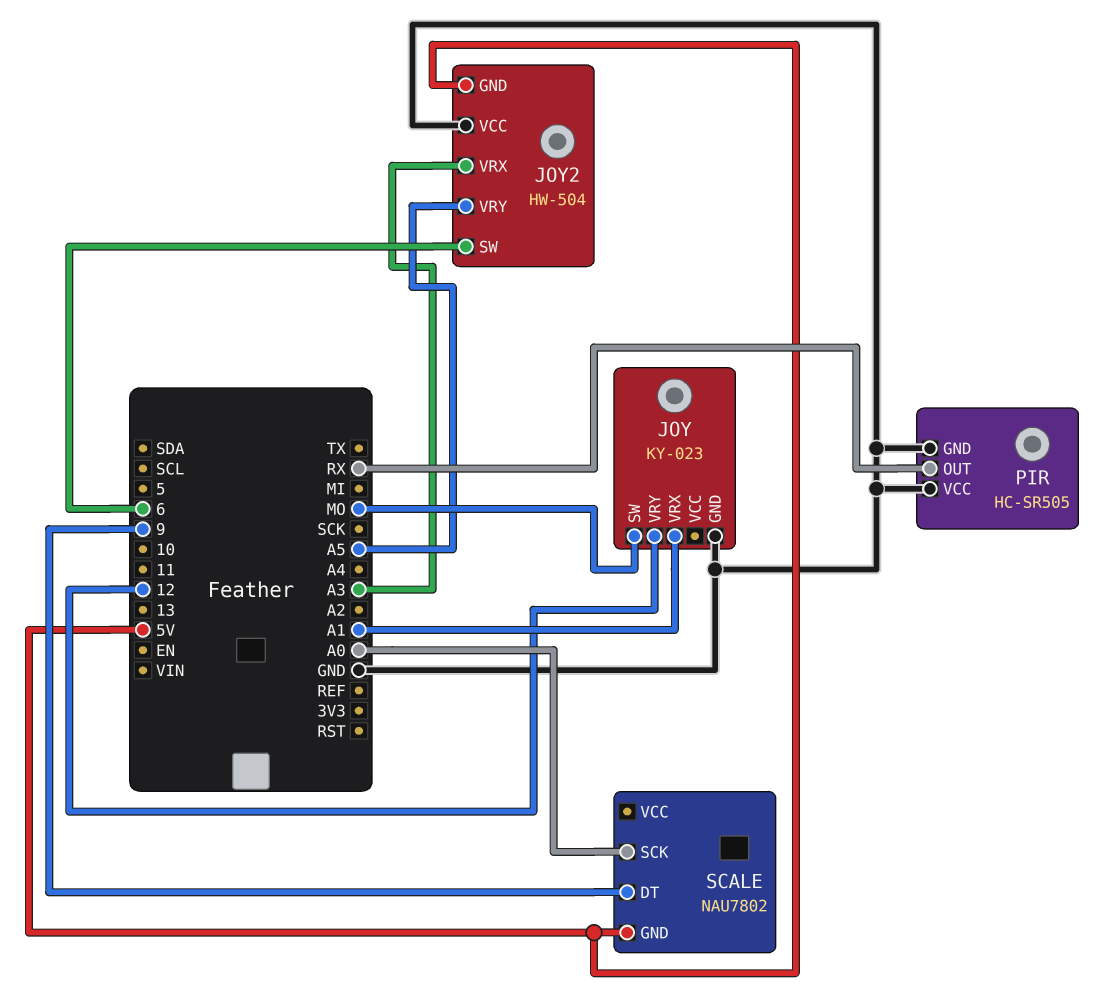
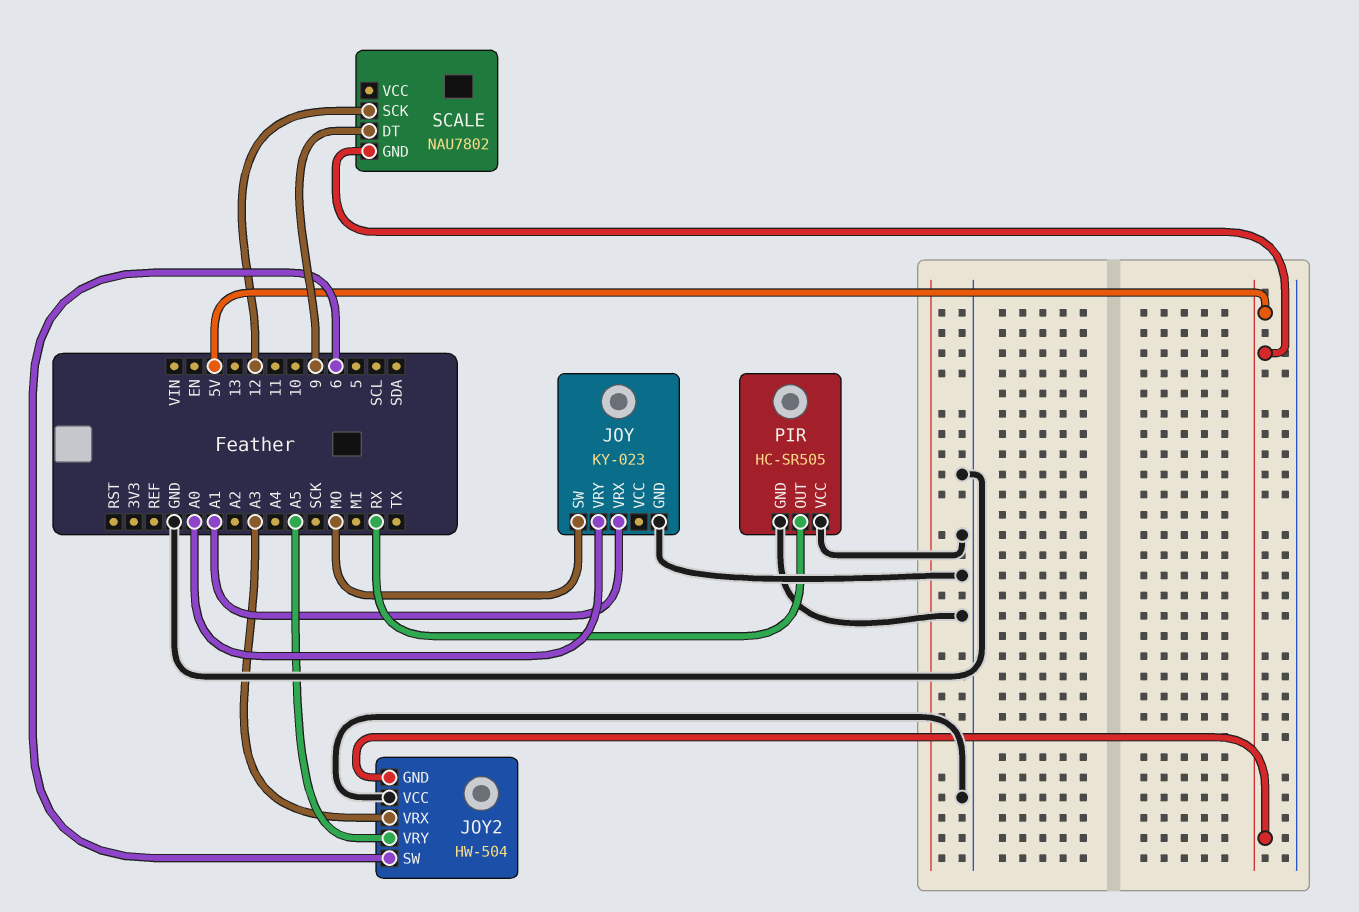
JOY pin VRY: 12 -> A0
SCALE pin SCK: A0 -> 12

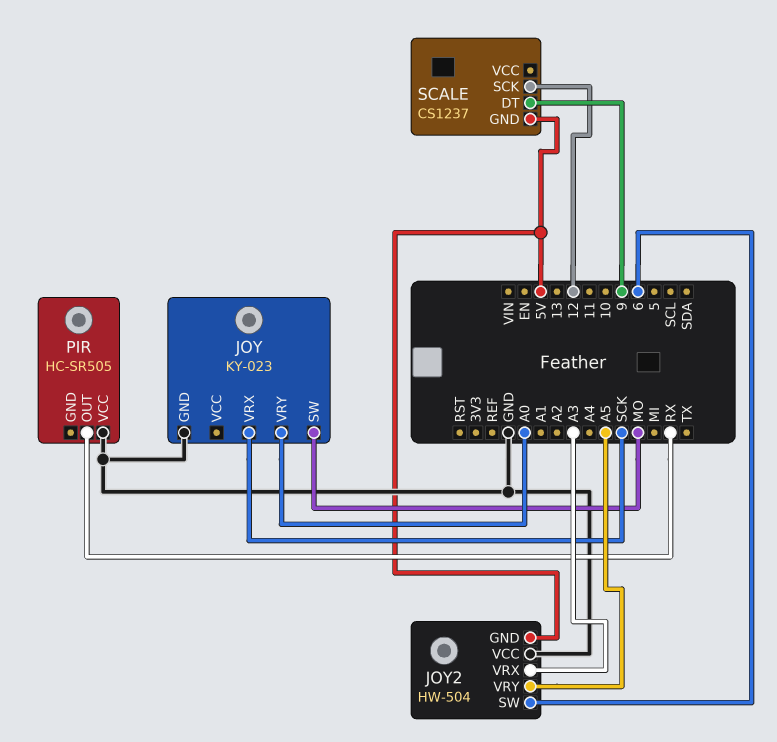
JOY pin VRX: A1 -> SCK
PIR pin GND: GND -> none
SCALE: NAU7802 -> CS1237

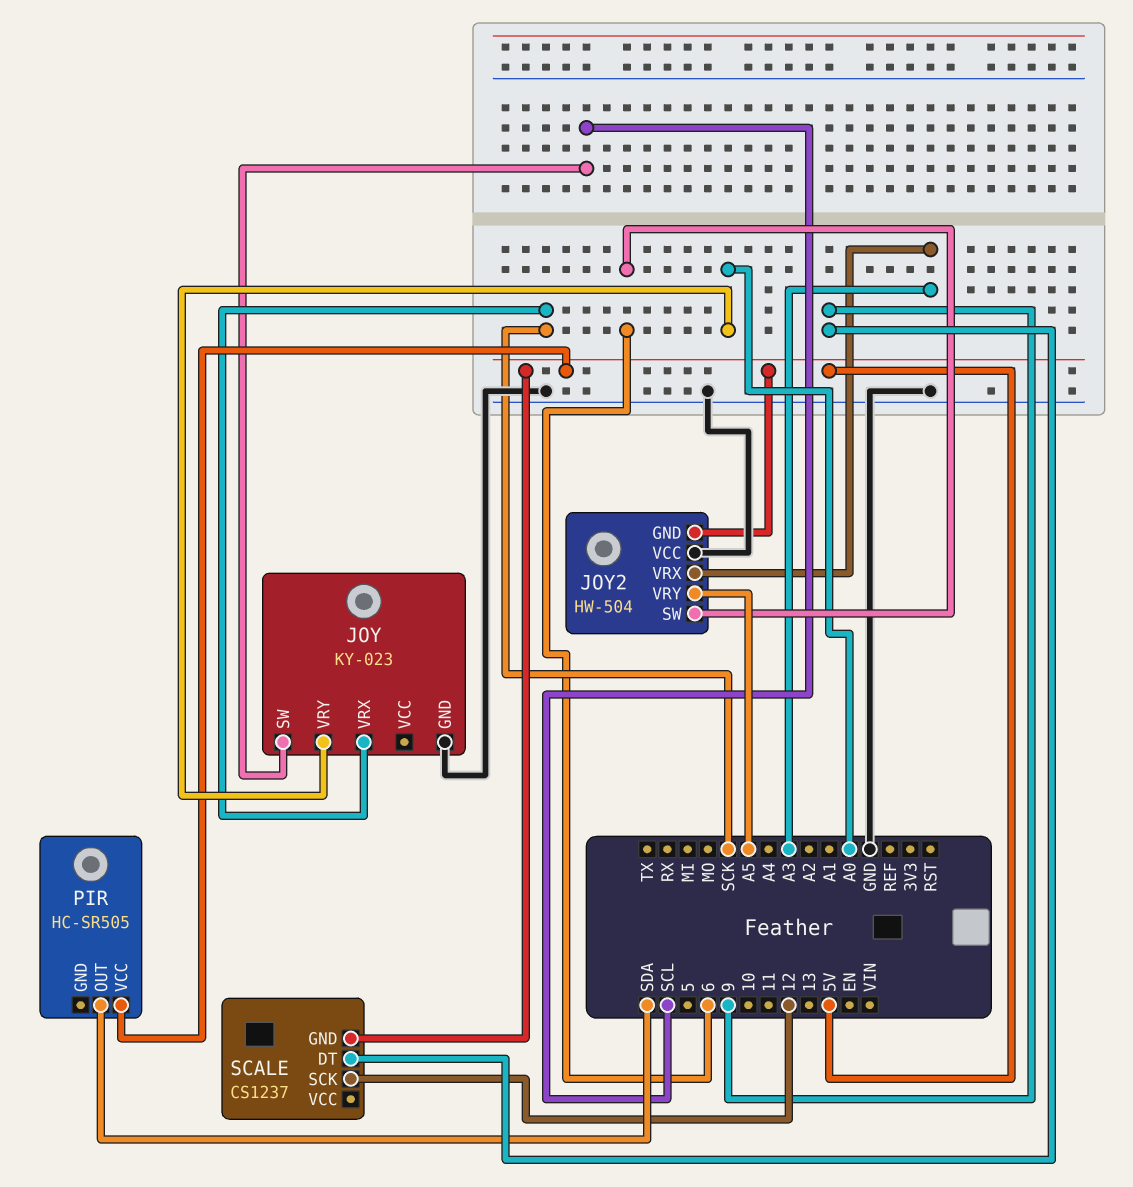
JOY pin SW: MO -> SCL
PIR pin OUT: RX -> SDA
PIR pin VCC: GND -> 5V

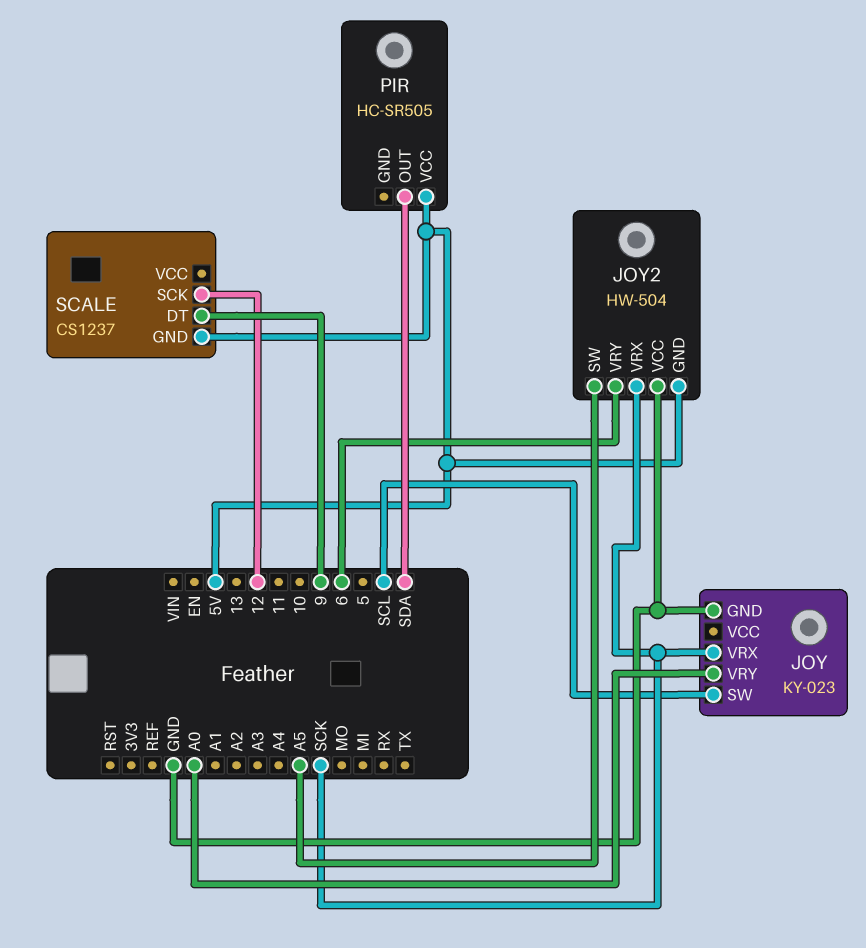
JOY2 pin SW: 6 -> A5
JOY2 pin VRX: A3 -> SCK
JOY2 pin VRY: A5 -> 6

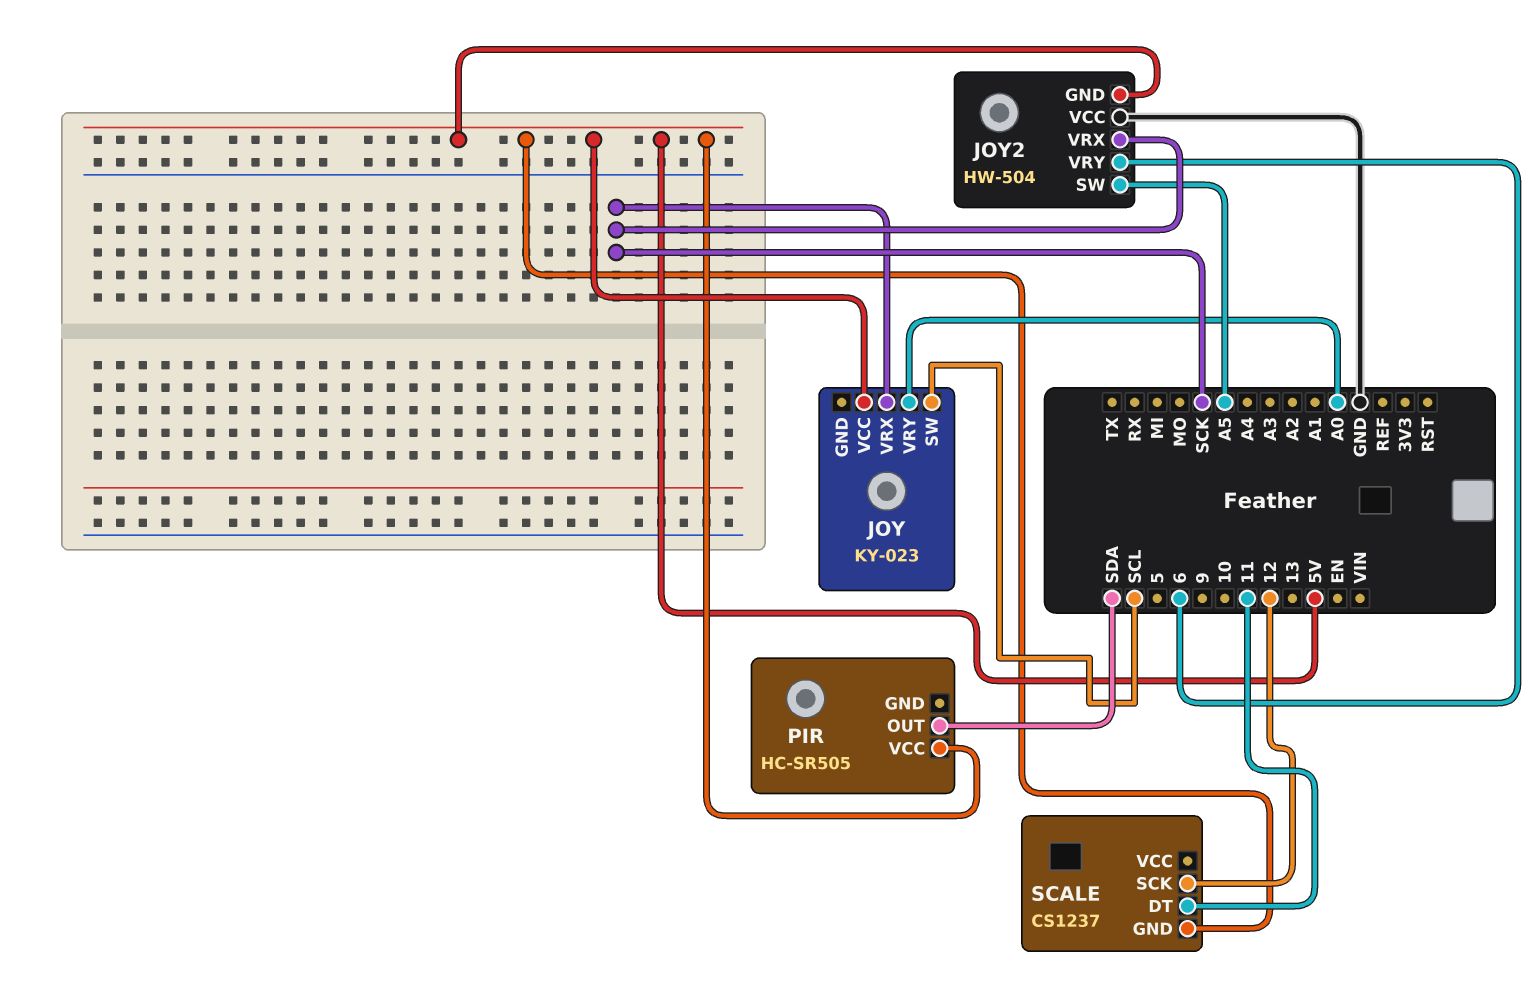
JOY pin GND: GND -> none
JOY pin VCC: none -> 5V
SCALE pin DT: 9 -> 11

